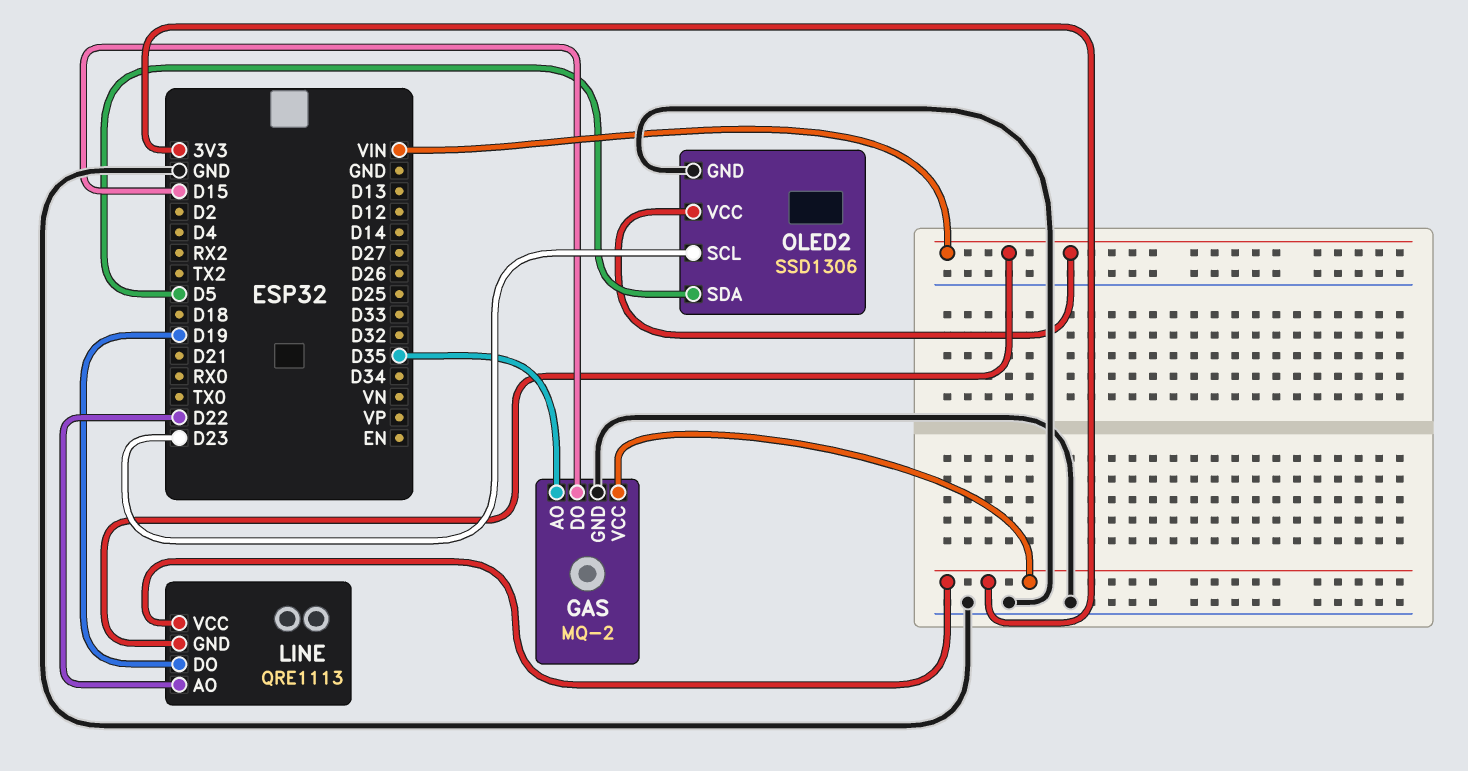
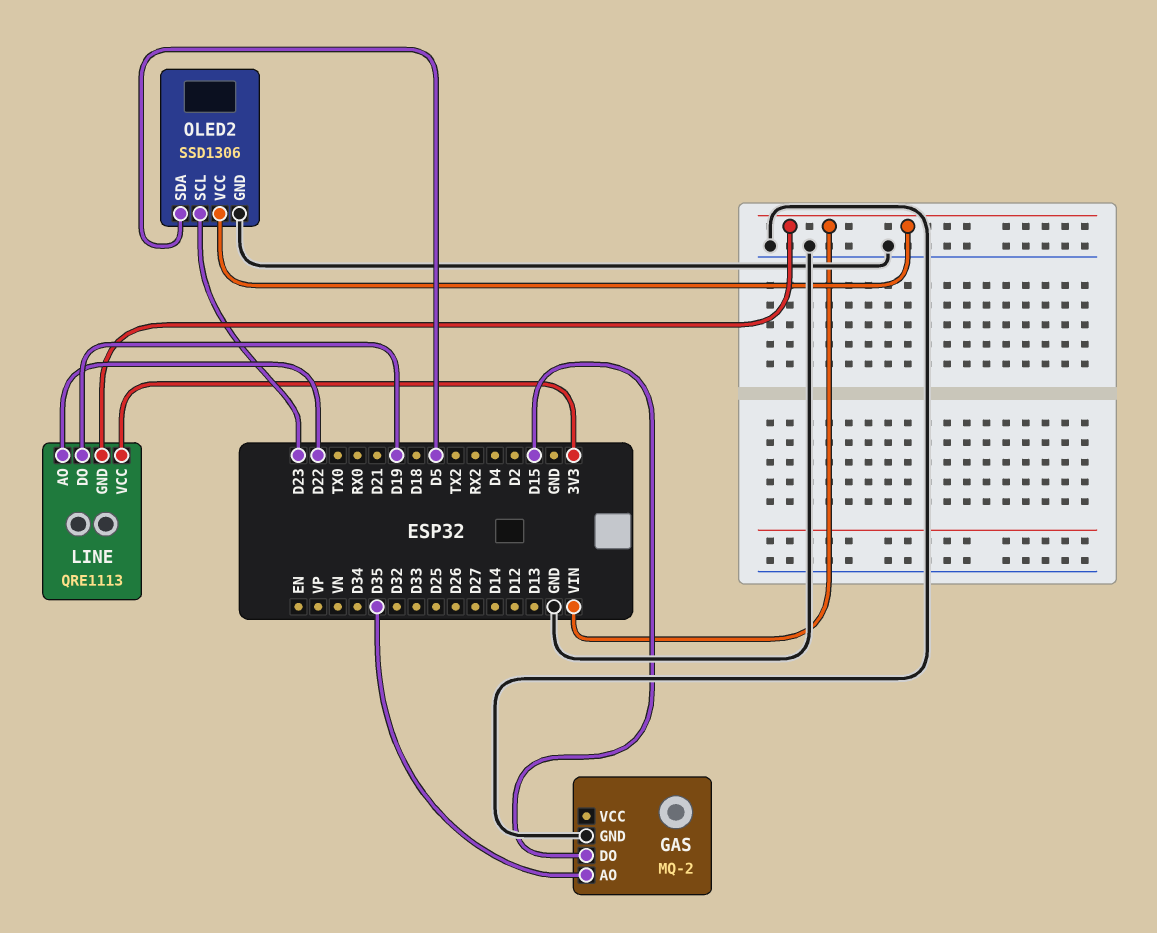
GAS pin VCC: 3V3 -> none

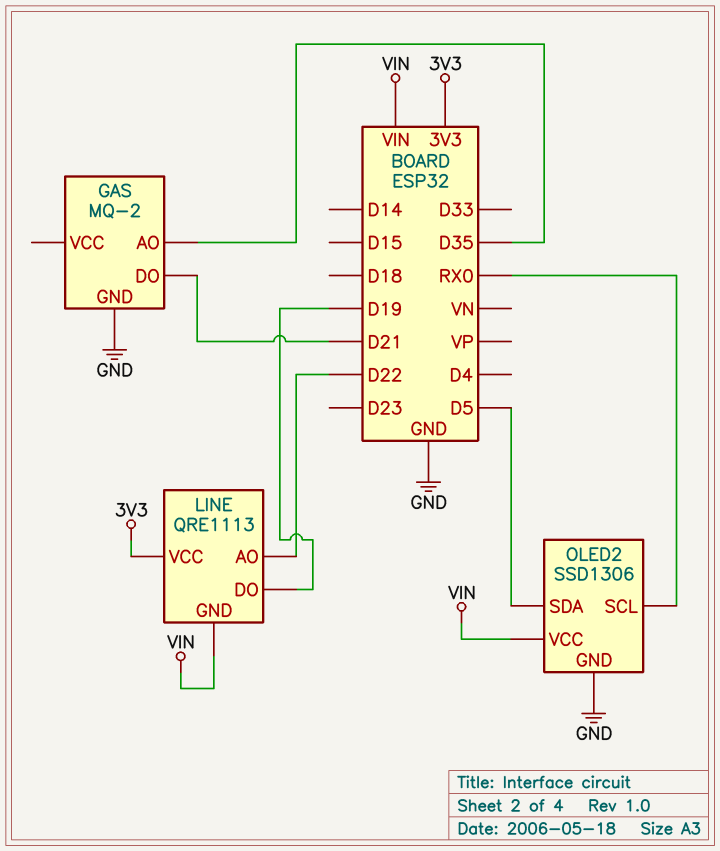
GAS pin DO: D15 -> D21
OLED2 pin SCL: D23 -> RX0

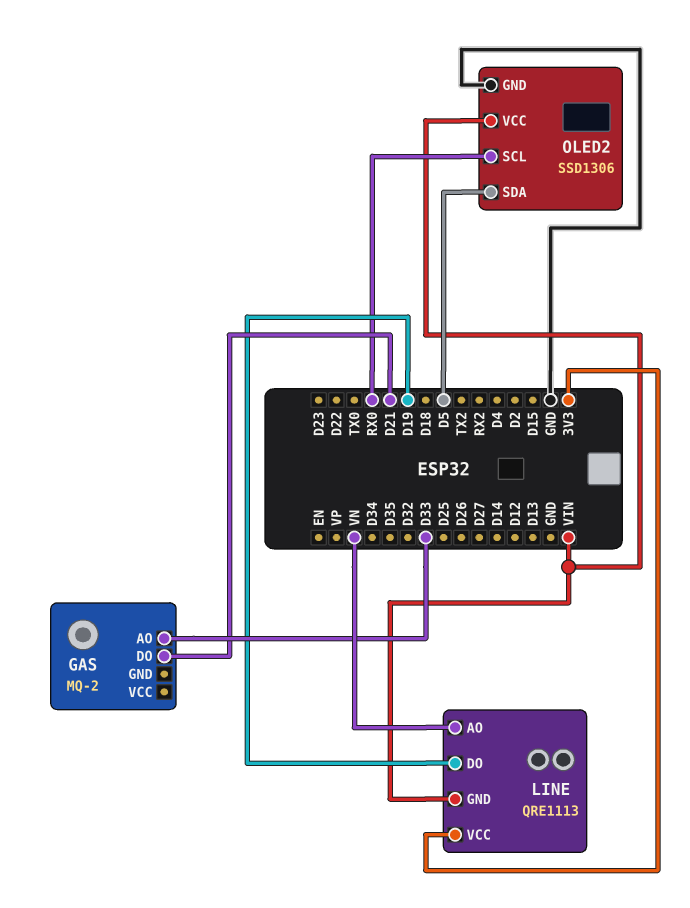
GAS pin AO: D35 -> D33
GAS pin GND: GND -> none
LINE pin AO: D22 -> VN

